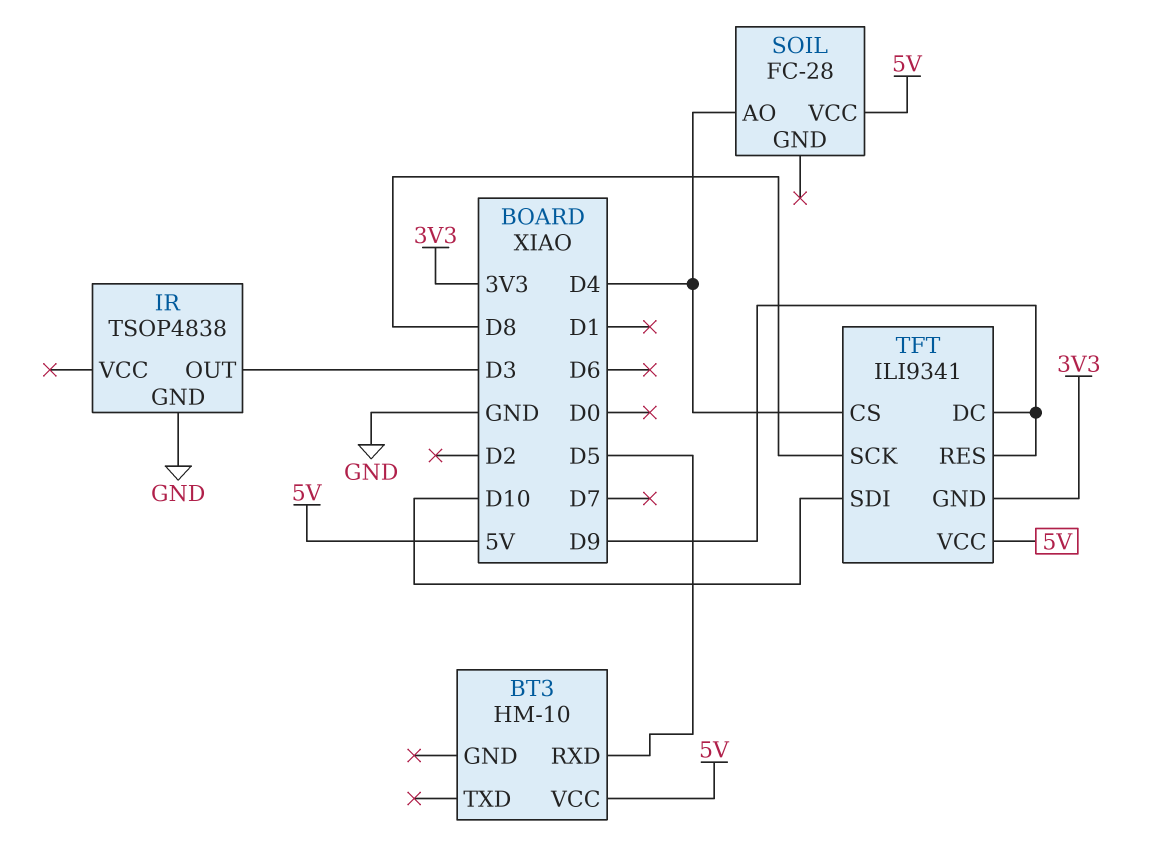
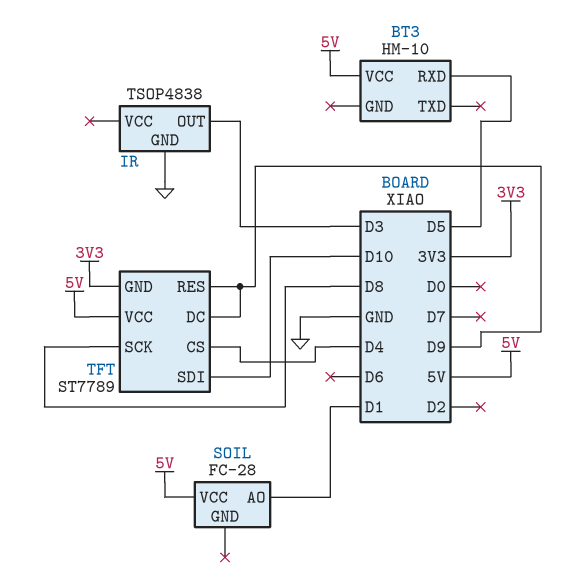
SOIL pin AO: D4 -> D1
TFT: ILI9341 -> ST7789

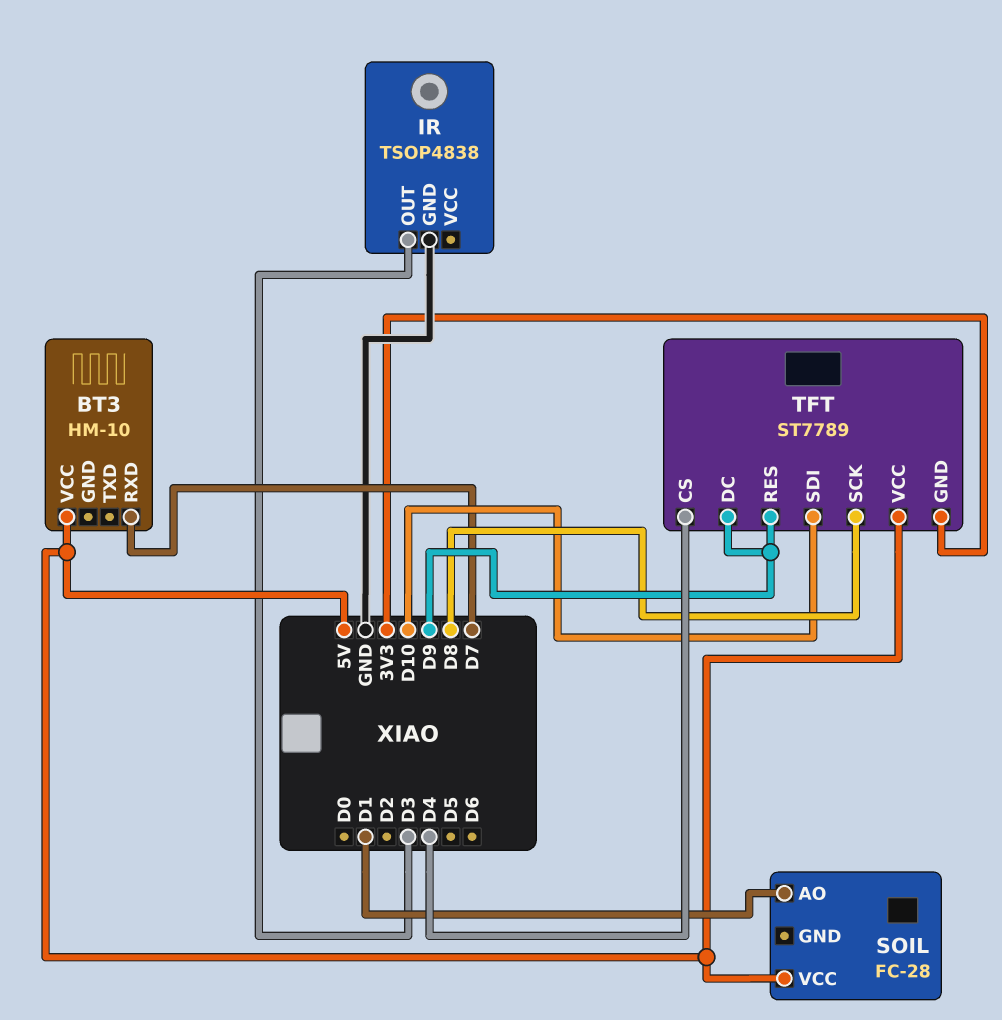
BT3 pin RXD: D5 -> D7

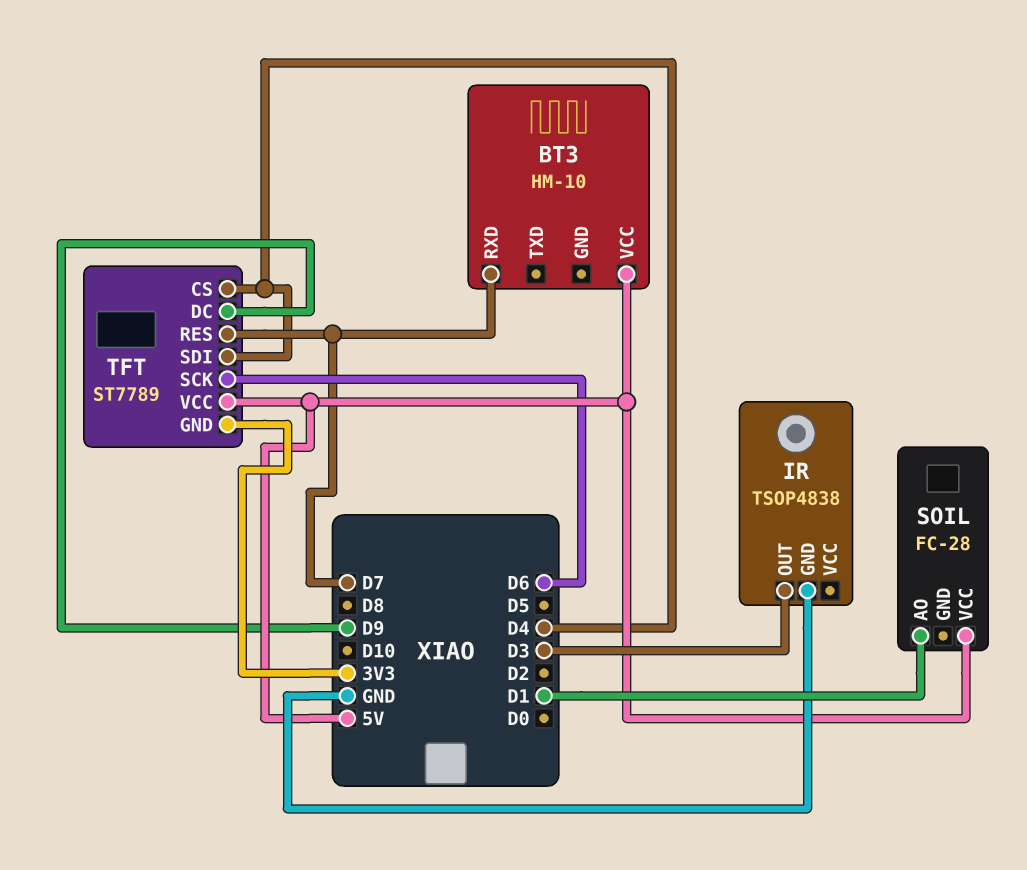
TFT pin RES: D9 -> D7
TFT pin SCK: D8 -> D6
TFT pin SDI: D10 -> D4

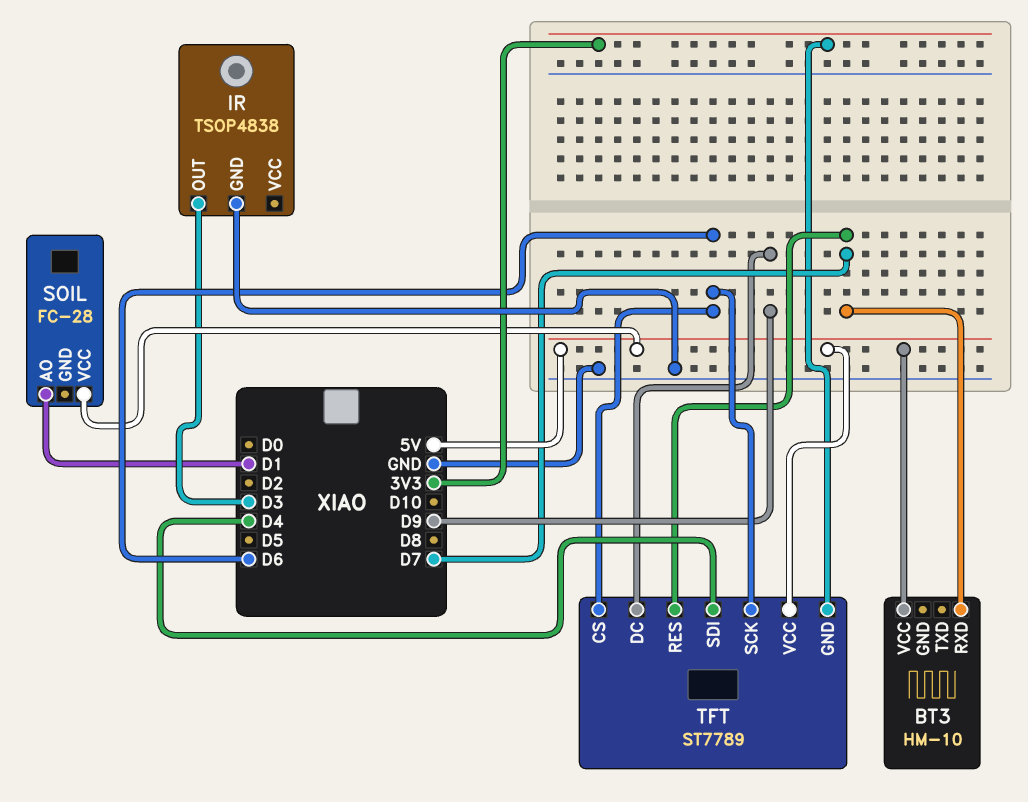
TFT pin CS: D4 -> D6

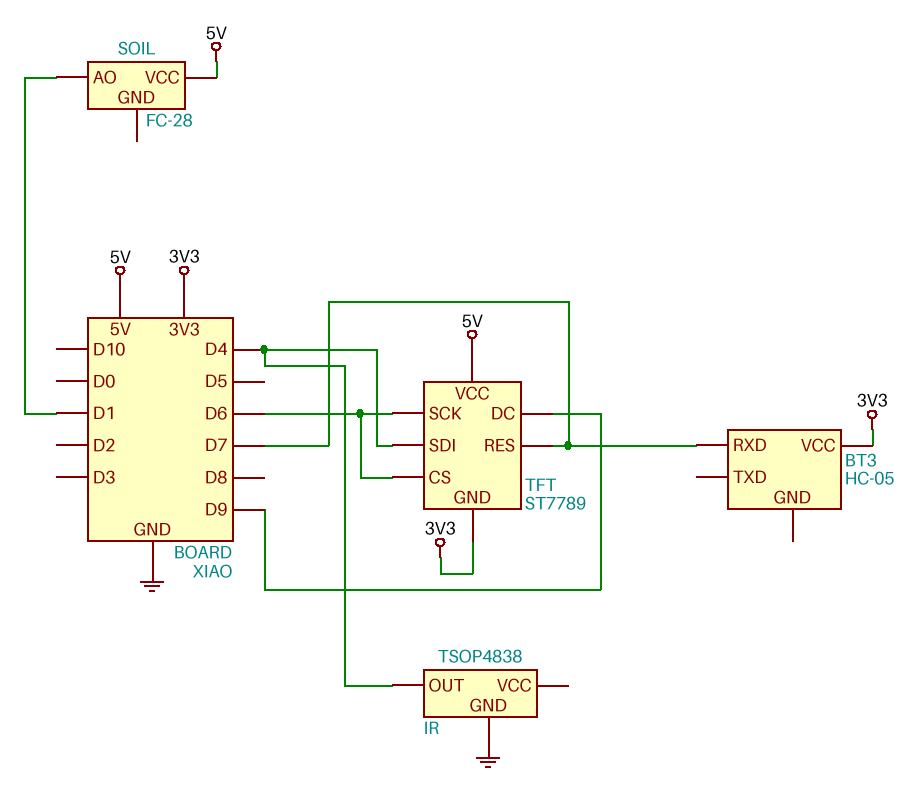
BT3: HM-10 -> HC-05
BT3 pin VCC: 5V -> 3V3
IR pin OUT: D3 -> D4

